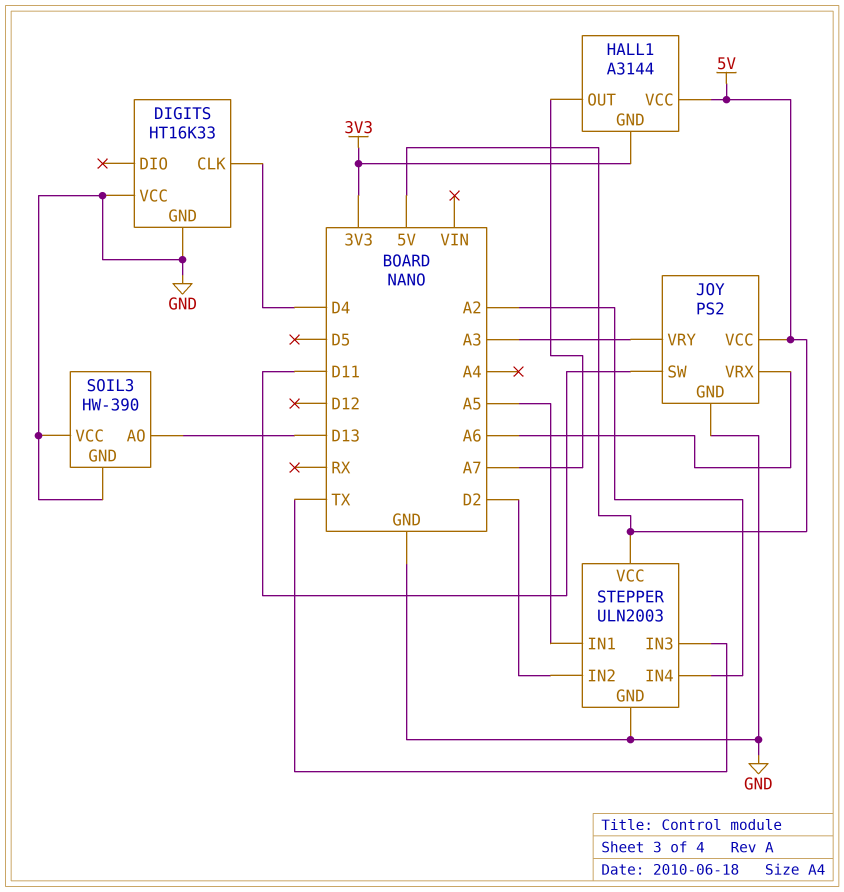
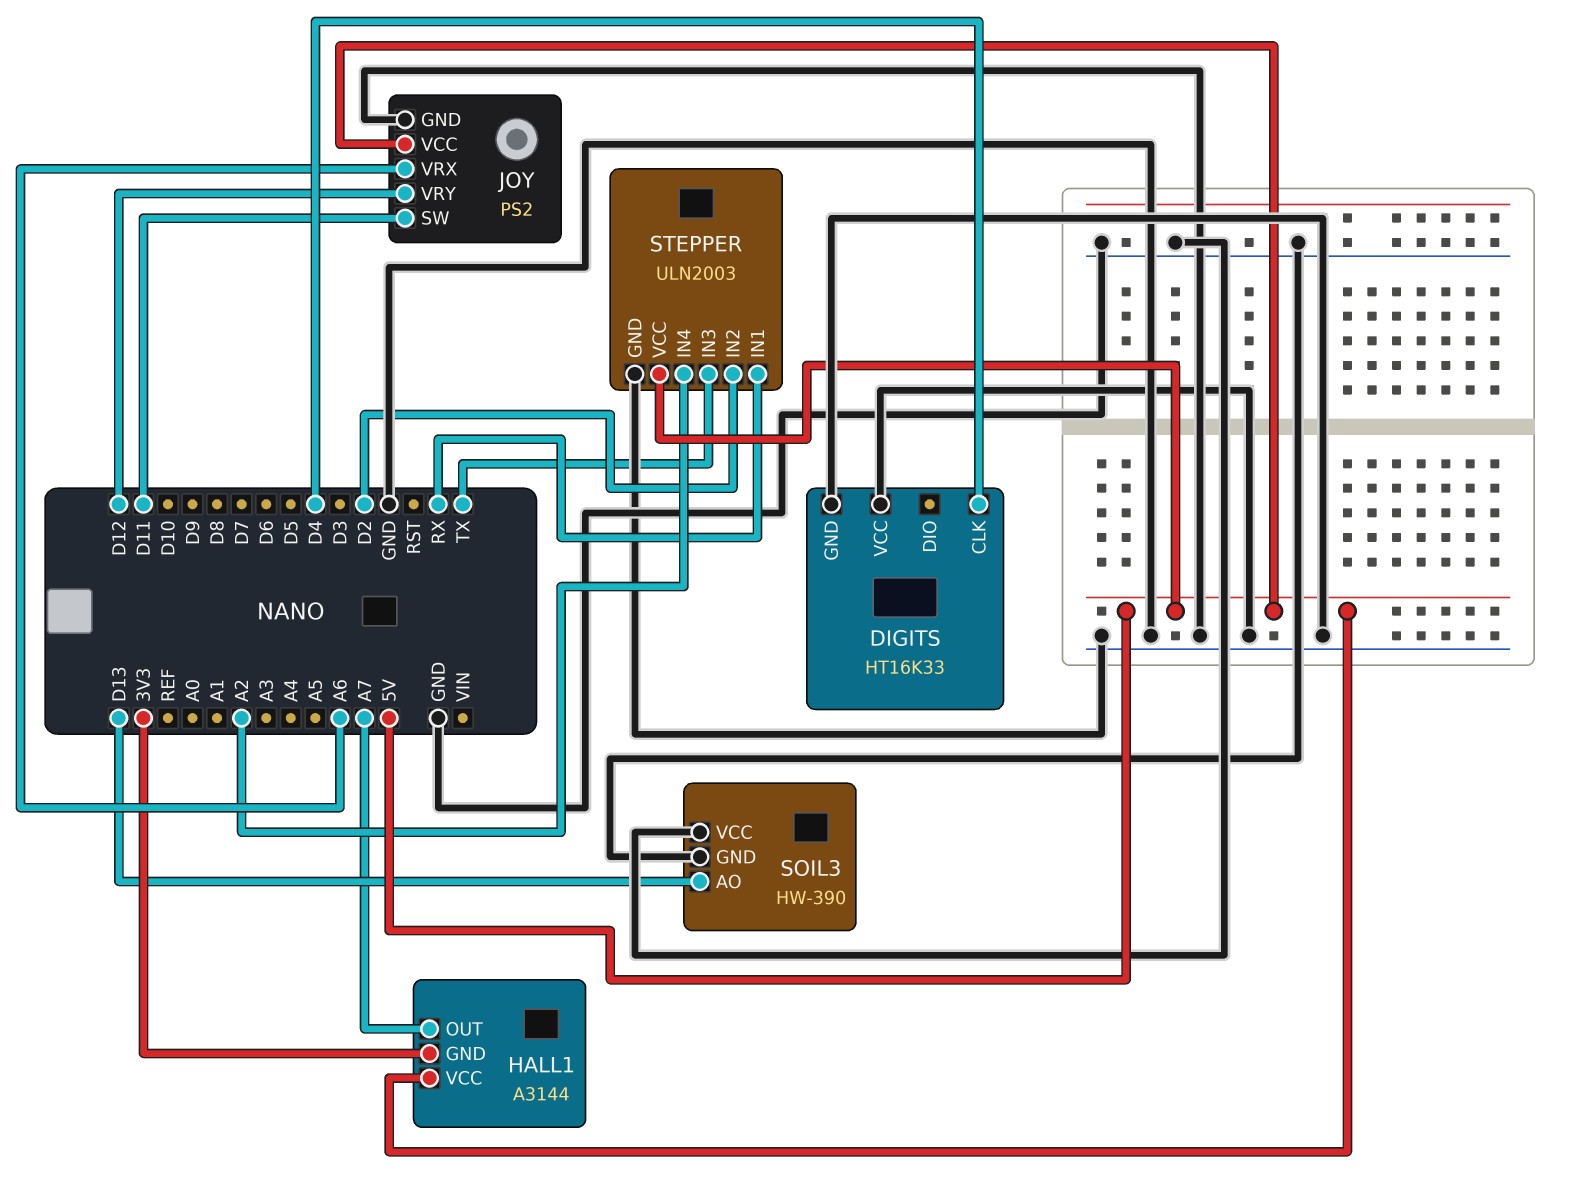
JOY pin VRY: A3 -> D12
STEPPER pin IN1: A5 -> RX

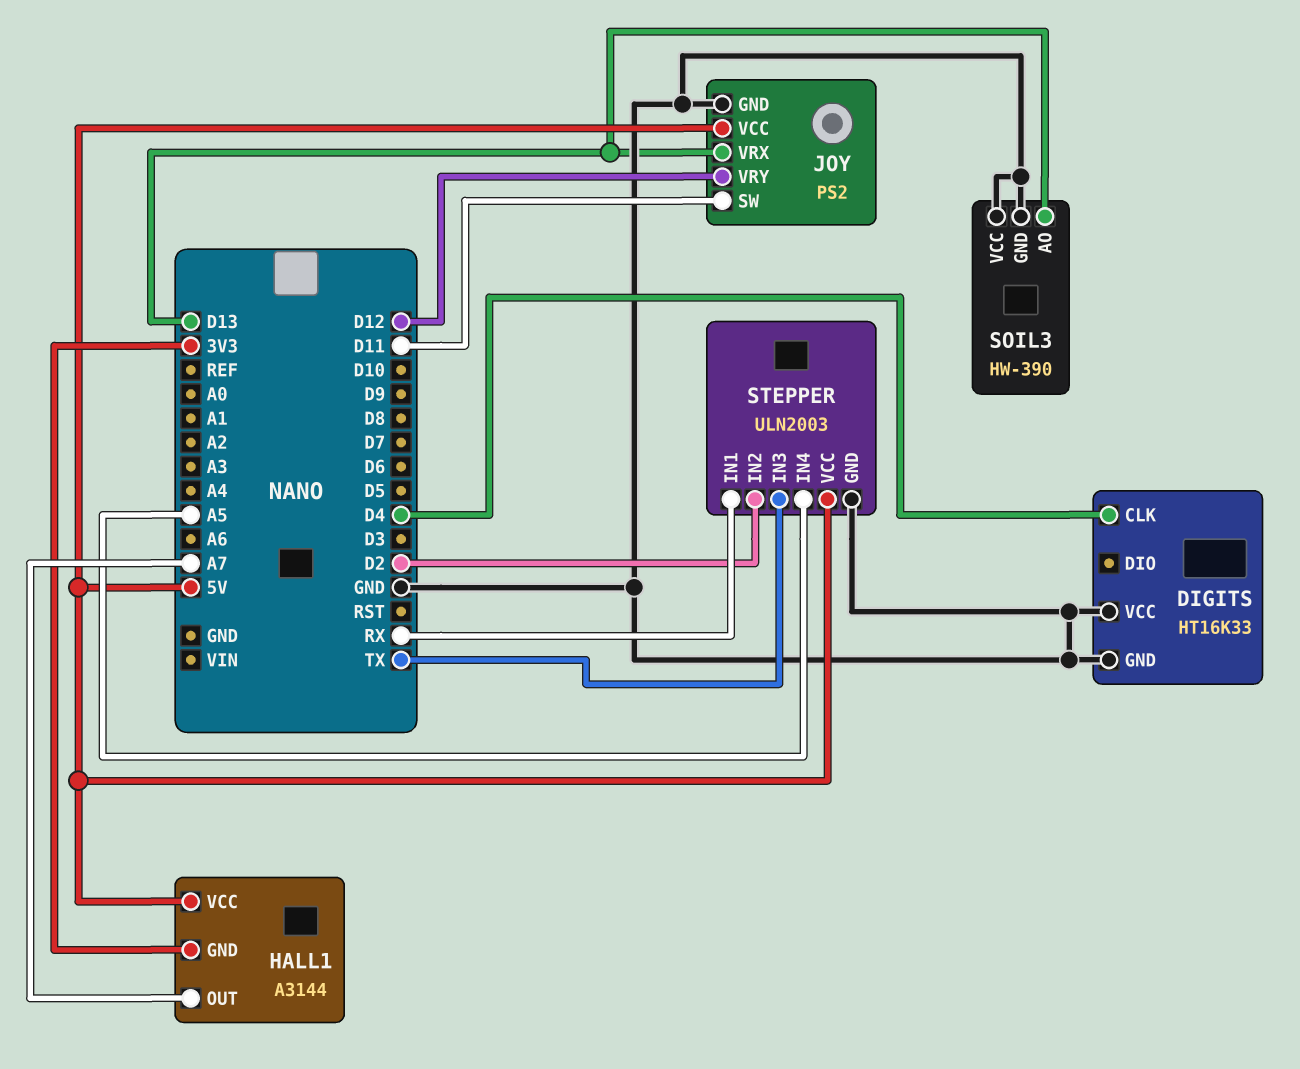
JOY pin VRX: A6 -> D13
STEPPER pin IN4: A2 -> A5

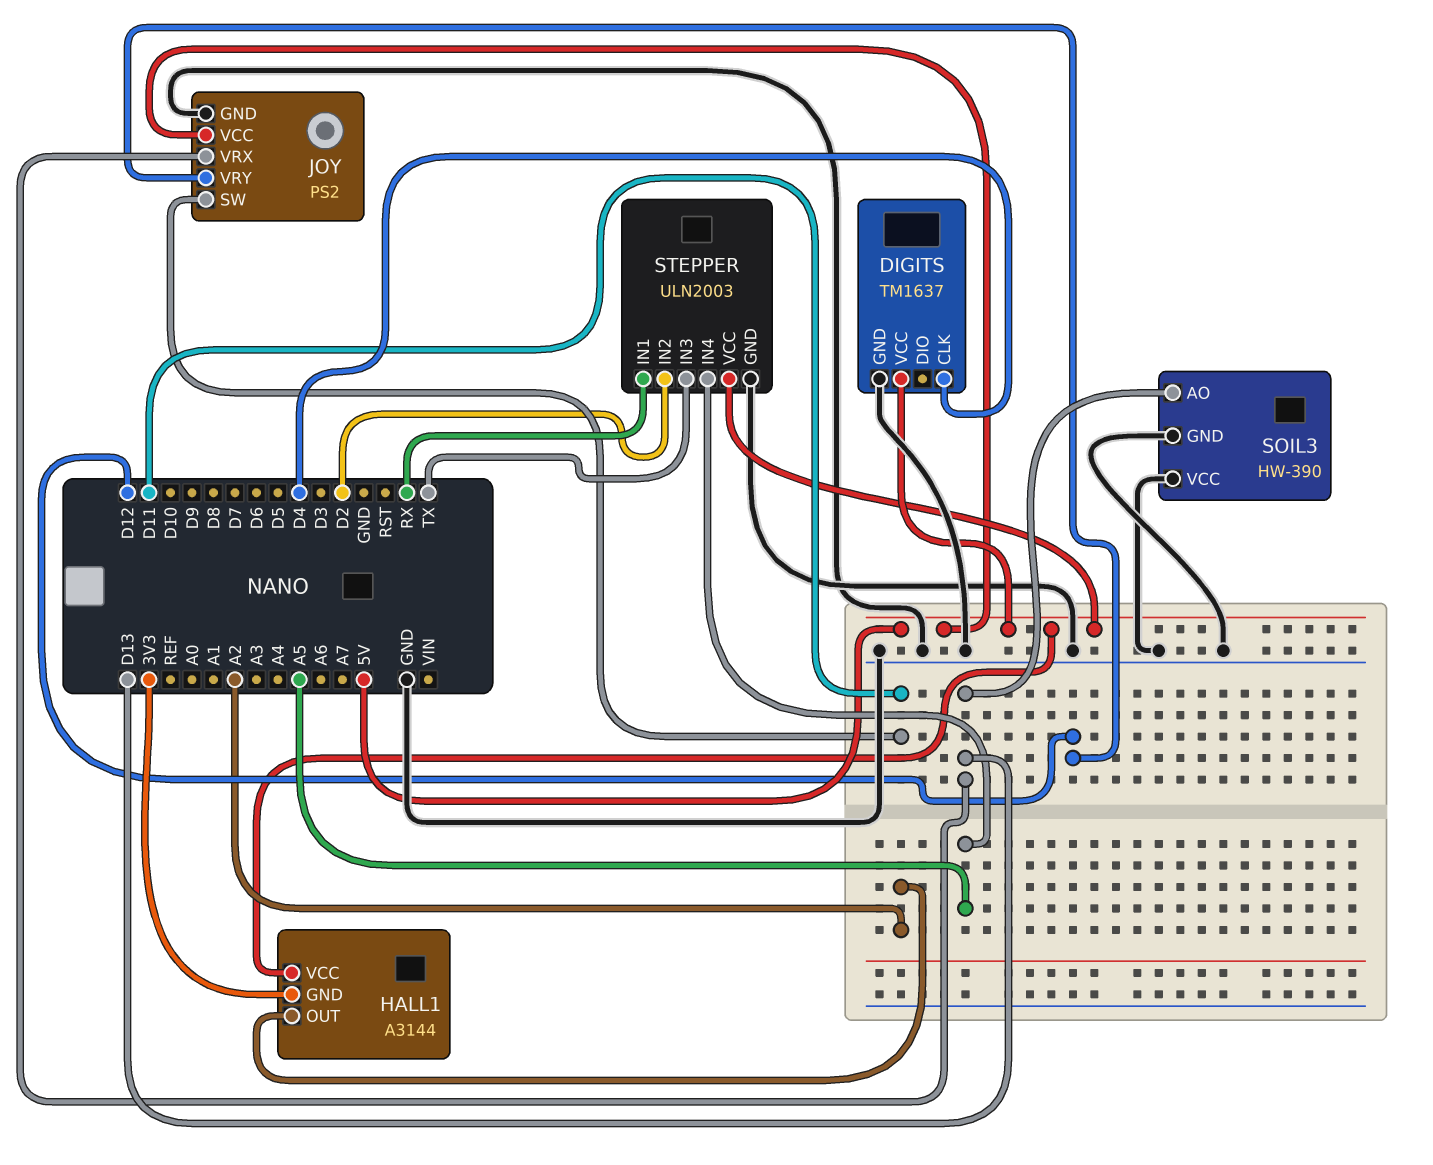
DIGITS: HT16K33 -> TM1637
DIGITS pin VCC: GND -> 5V
HALL1 pin OUT: A7 -> A2

